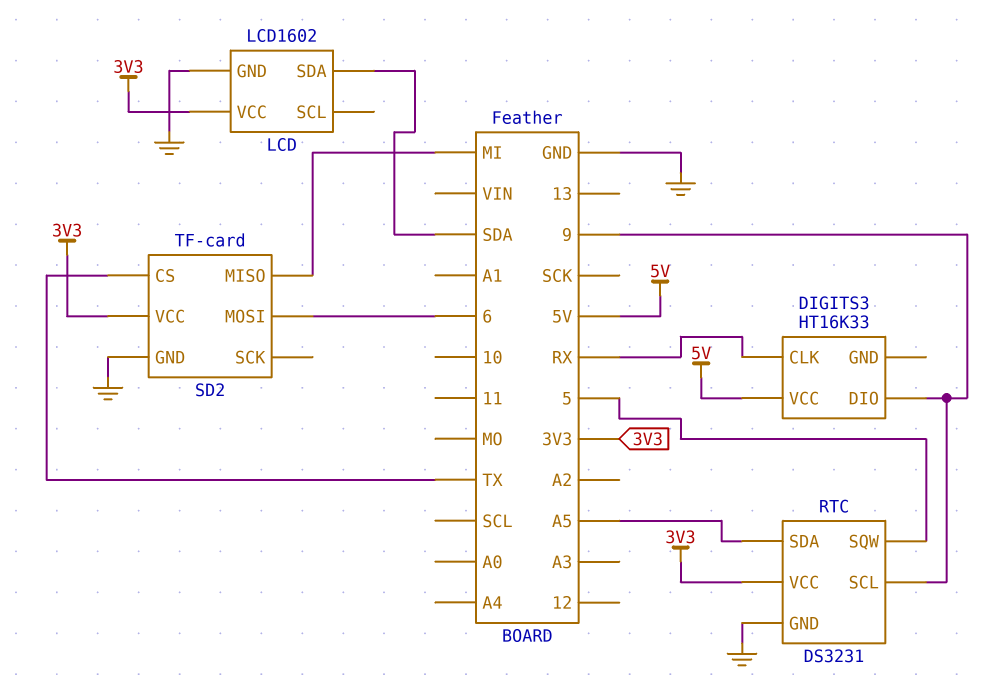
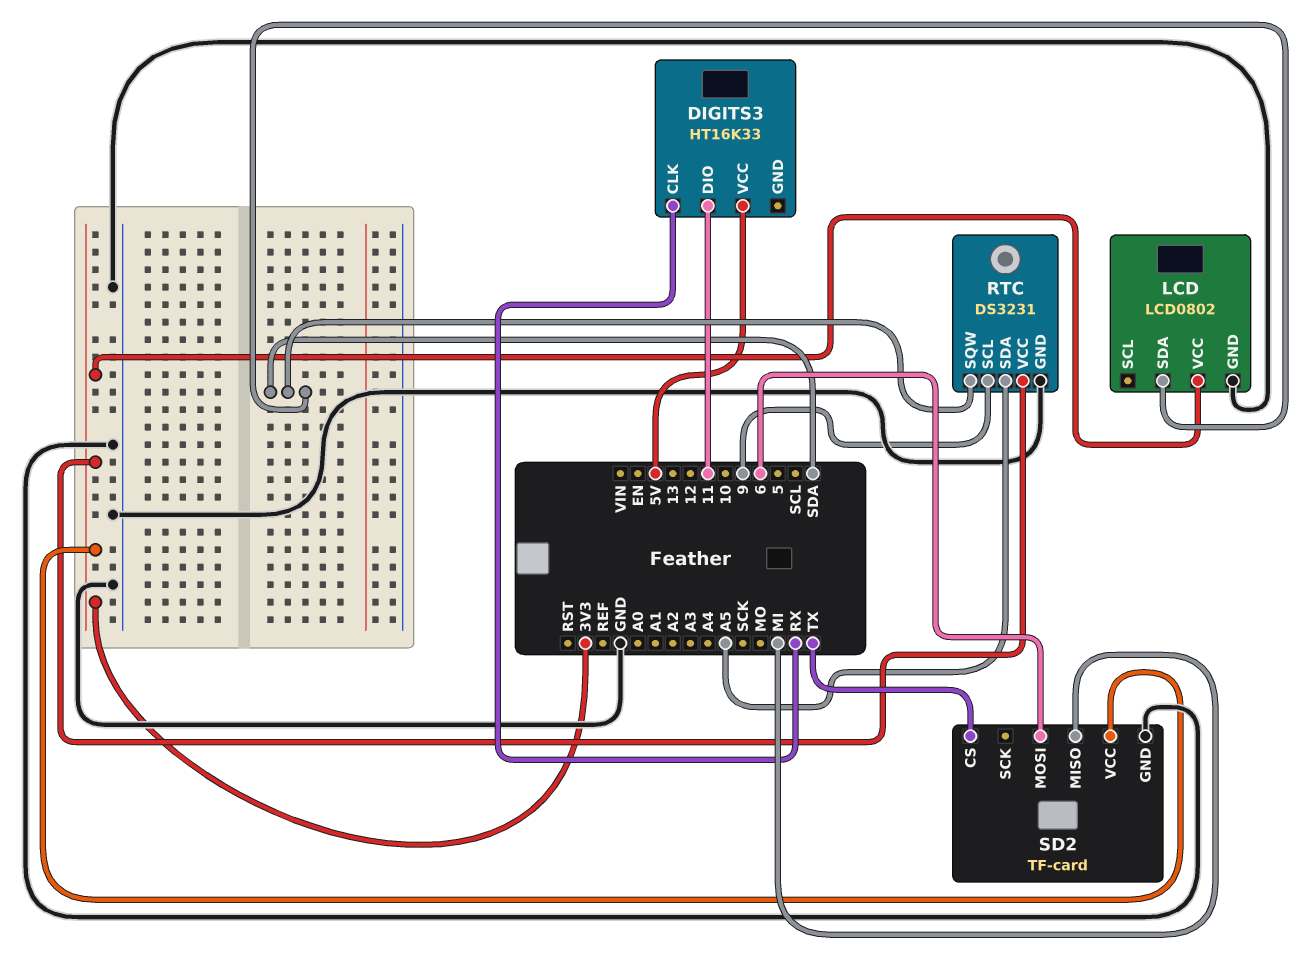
DIGITS3 pin DIO: 9 -> 11
LCD: LCD1602 -> LCD0802
RTC pin SQW: 5 -> SDA

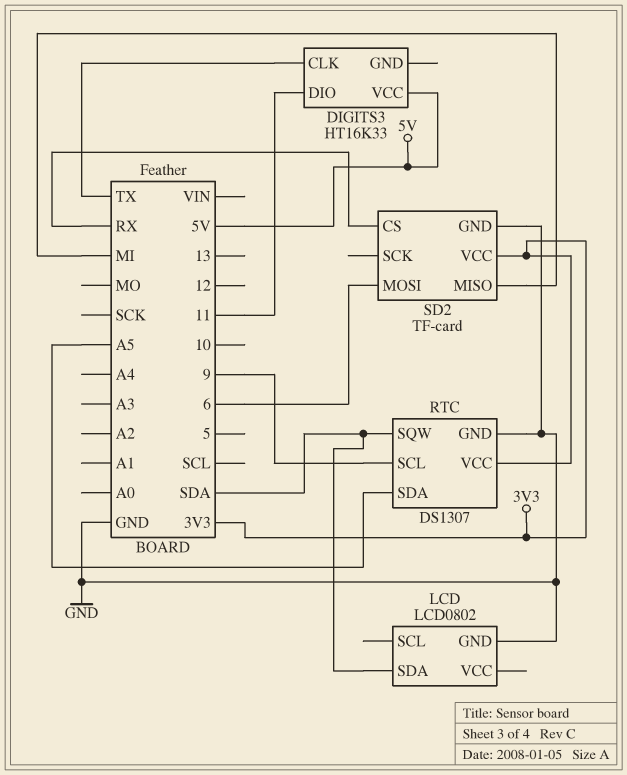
DIGITS3 pin CLK: RX -> TX
LCD pin VCC: 3V3 -> none
RTC: DS3231 -> DS1307
SD2 pin CS: TX -> RX

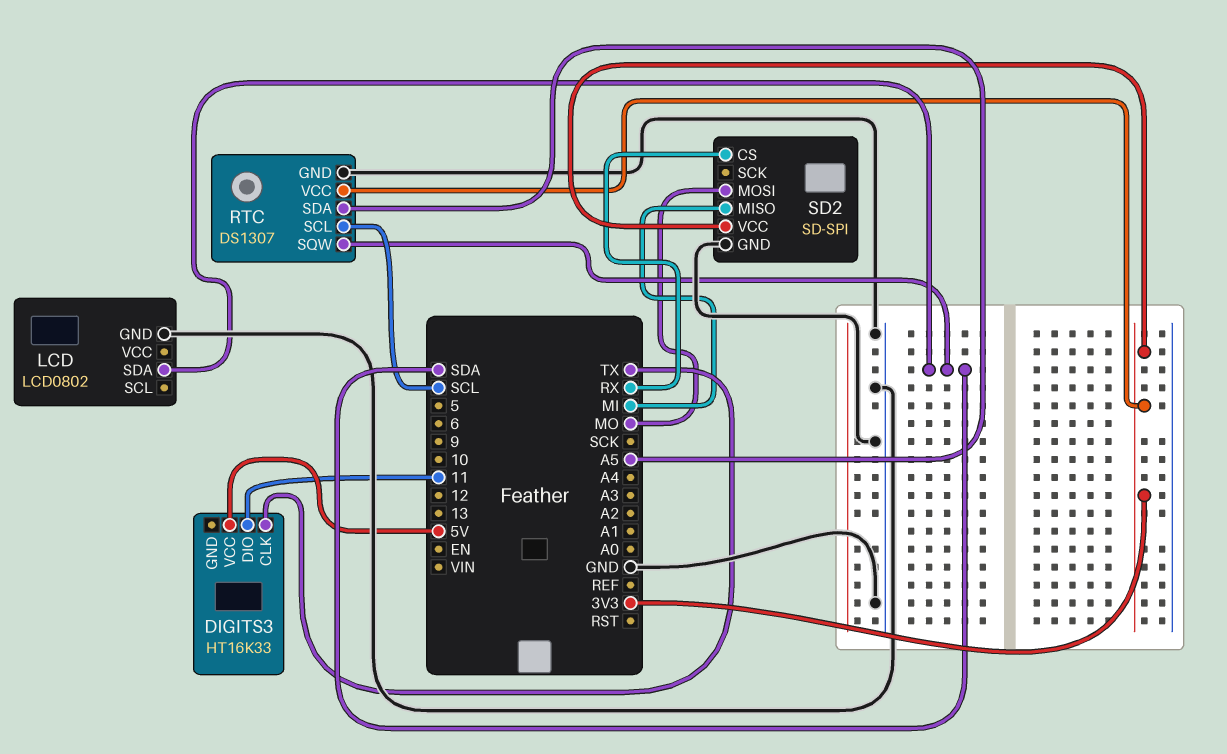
RTC pin SCL: 9 -> SCL
SD2: TF-card -> SD-SPI
SD2 pin MOSI: 6 -> MO

